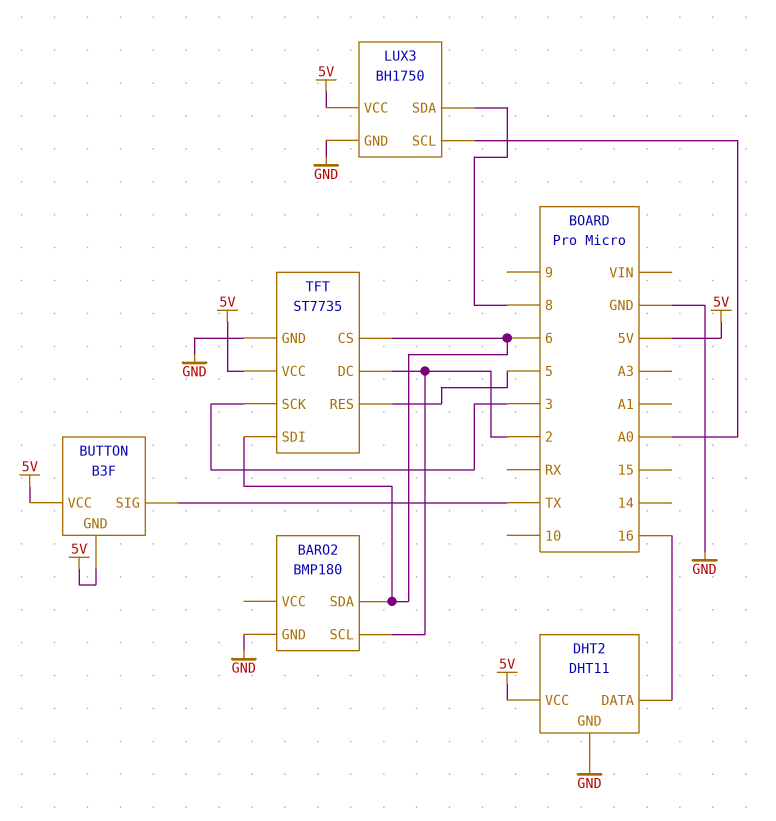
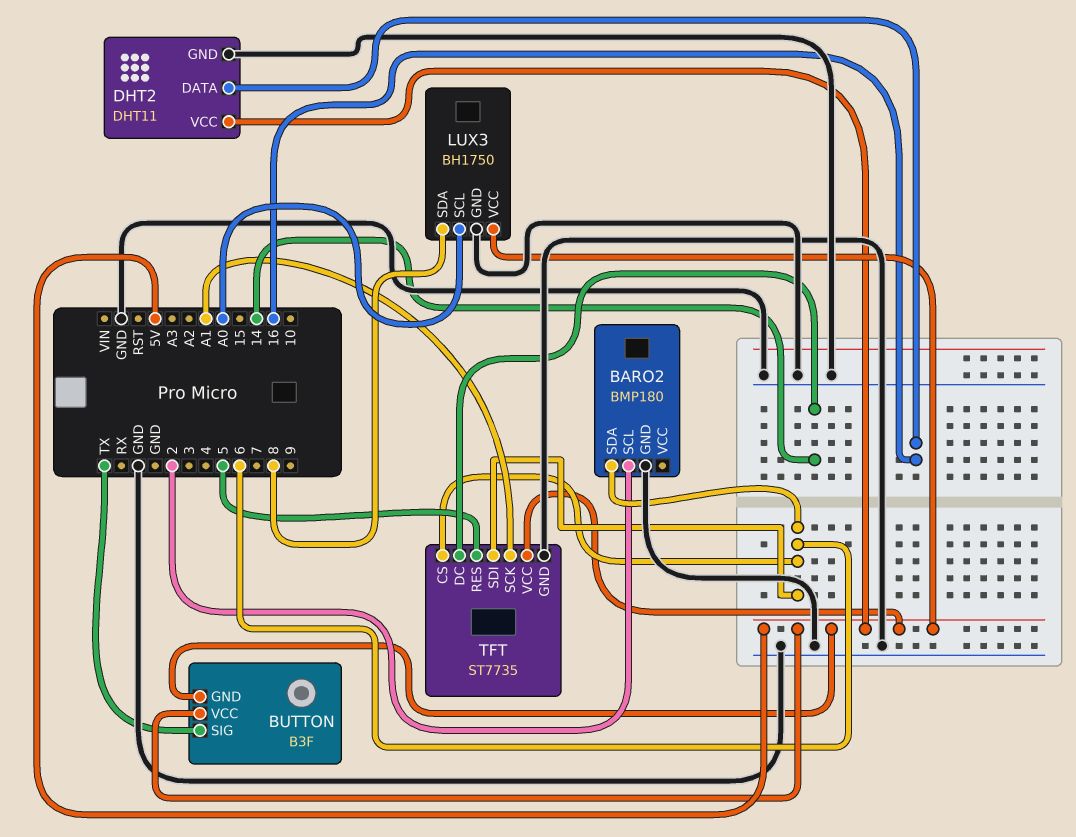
TFT pin DC: 2 -> 14
TFT pin SCK: 3 -> A1

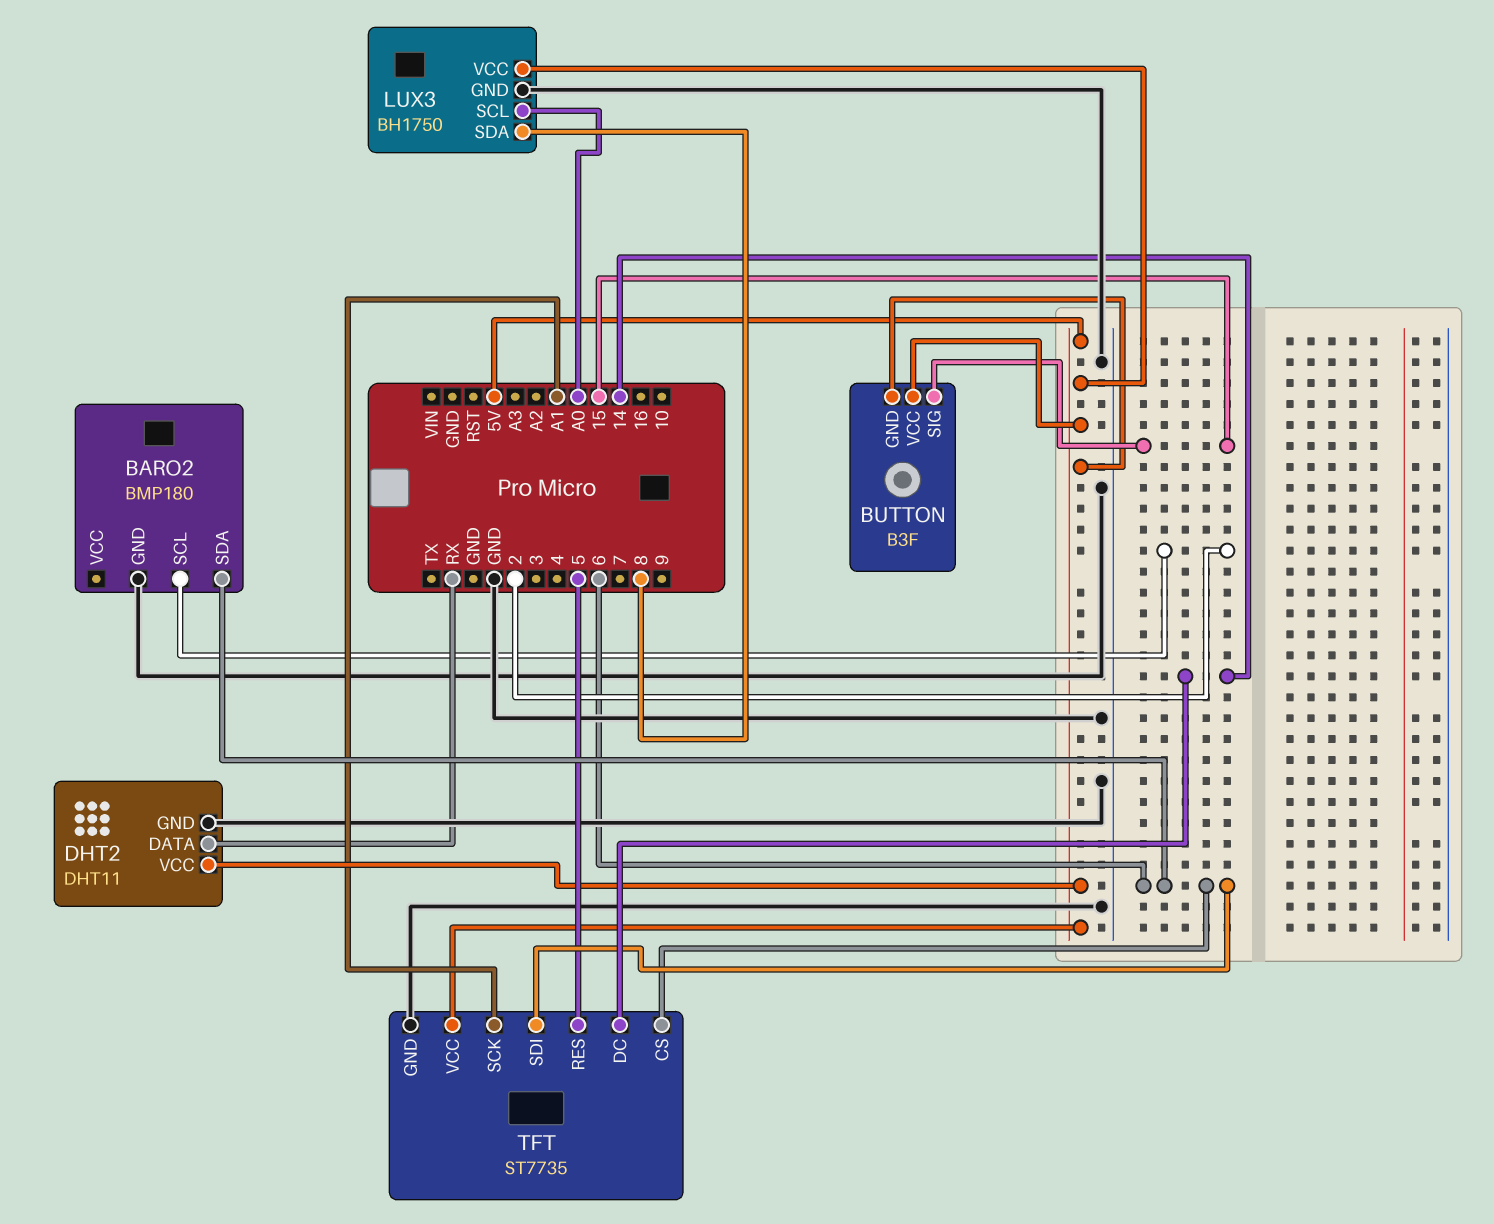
BUTTON pin SIG: TX -> 15
DHT2 pin DATA: 16 -> RX

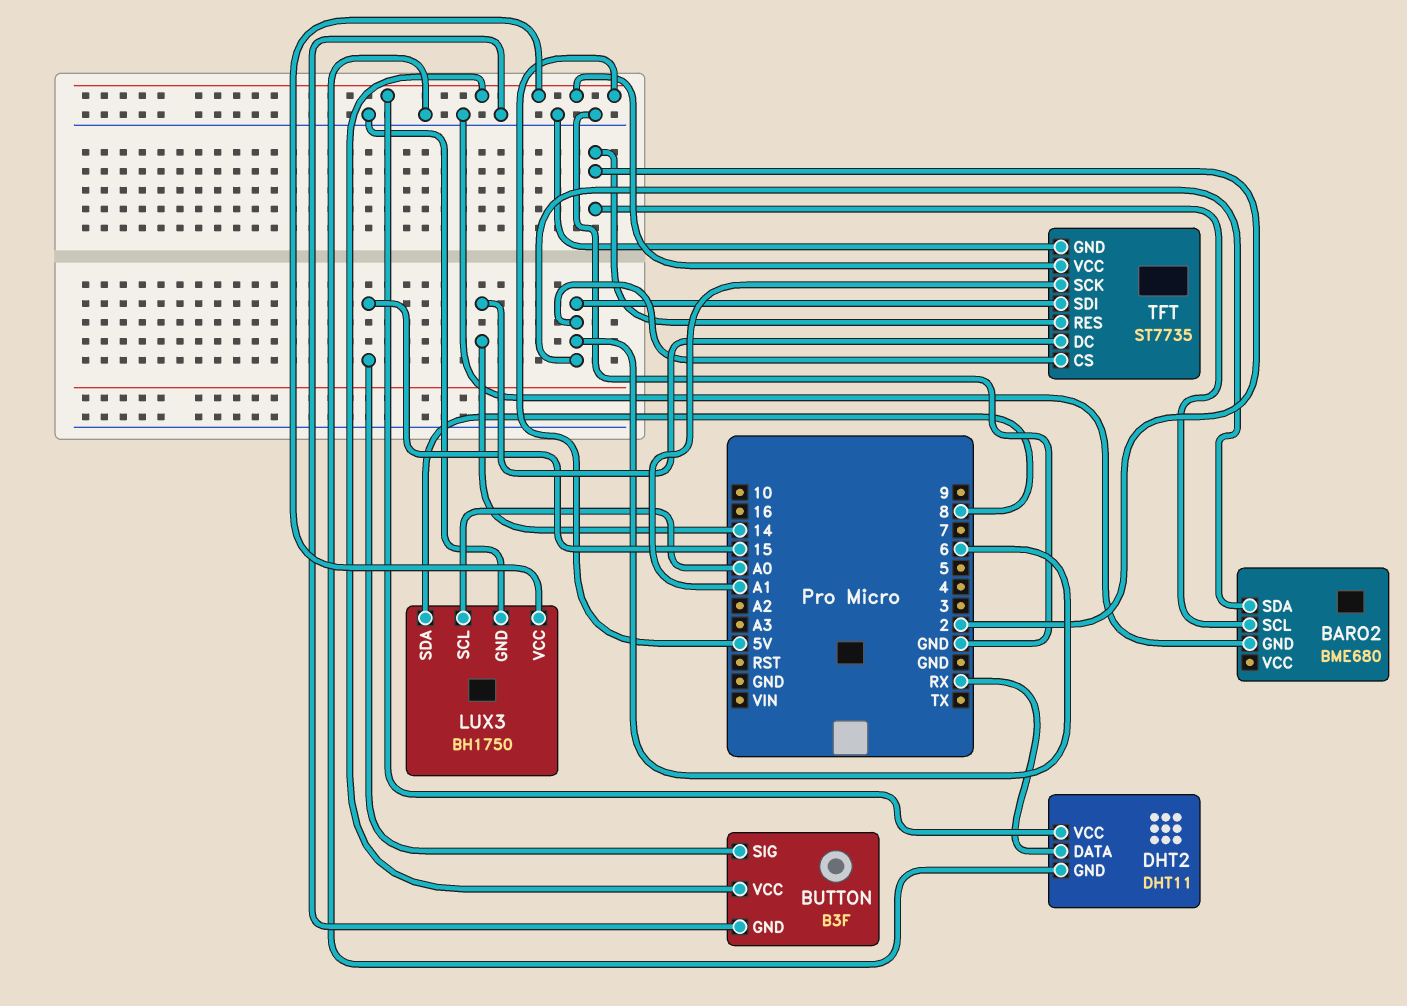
BARO2: BMP180 -> BME680
BUTTON pin GND: 5V -> GND
TFT pin RES: 5 -> 2

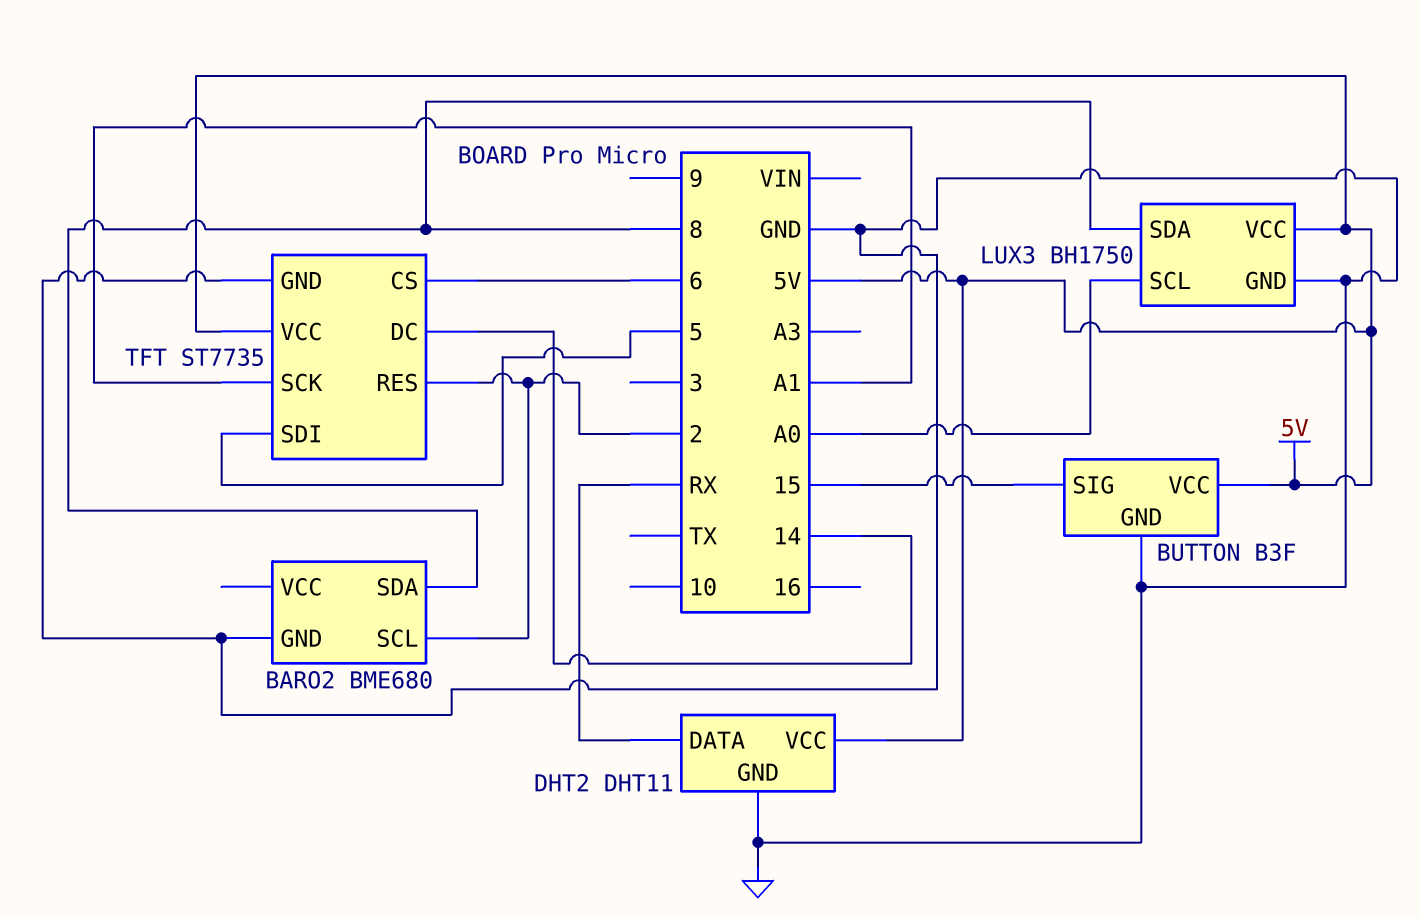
BARO2 pin SDA: 6 -> 8
TFT pin SDI: 6 -> 5

